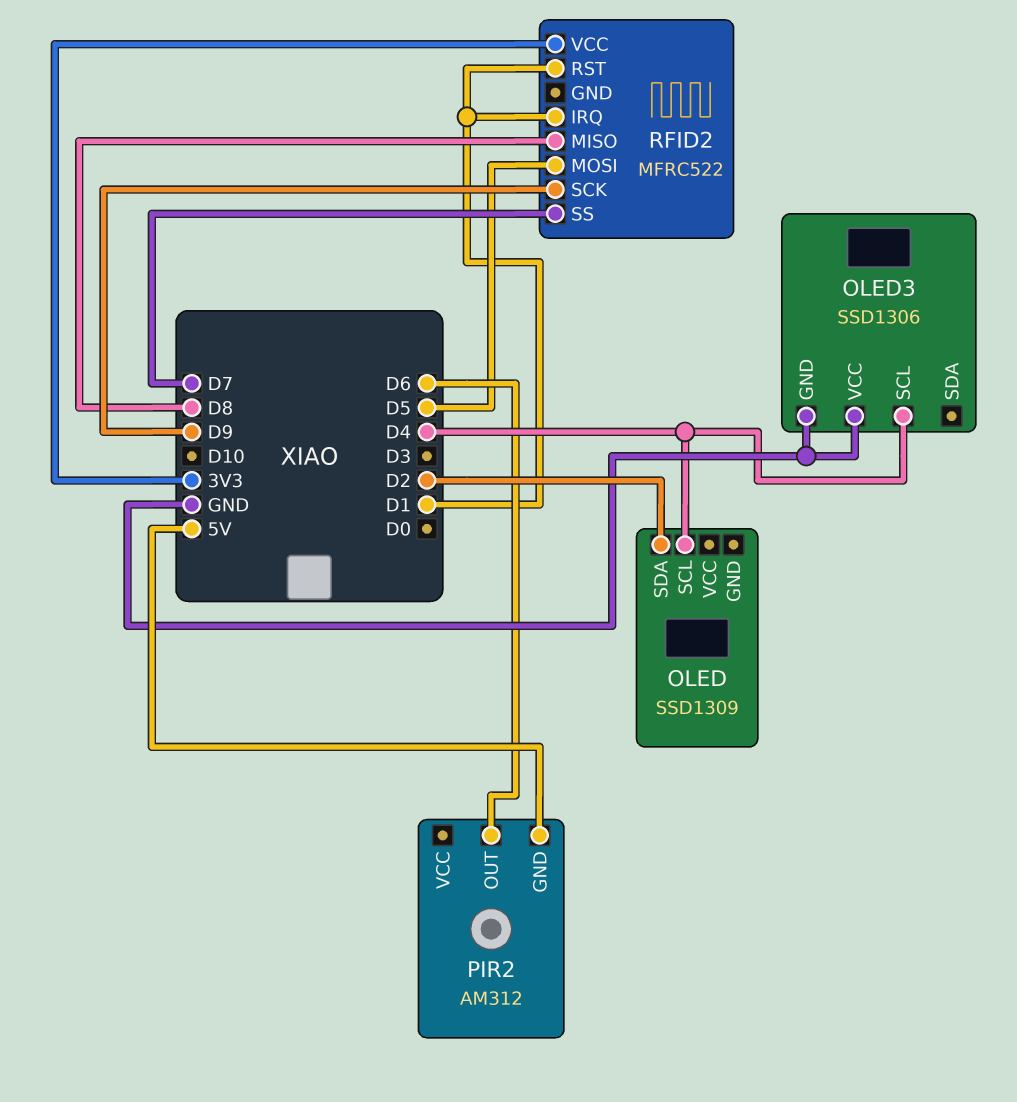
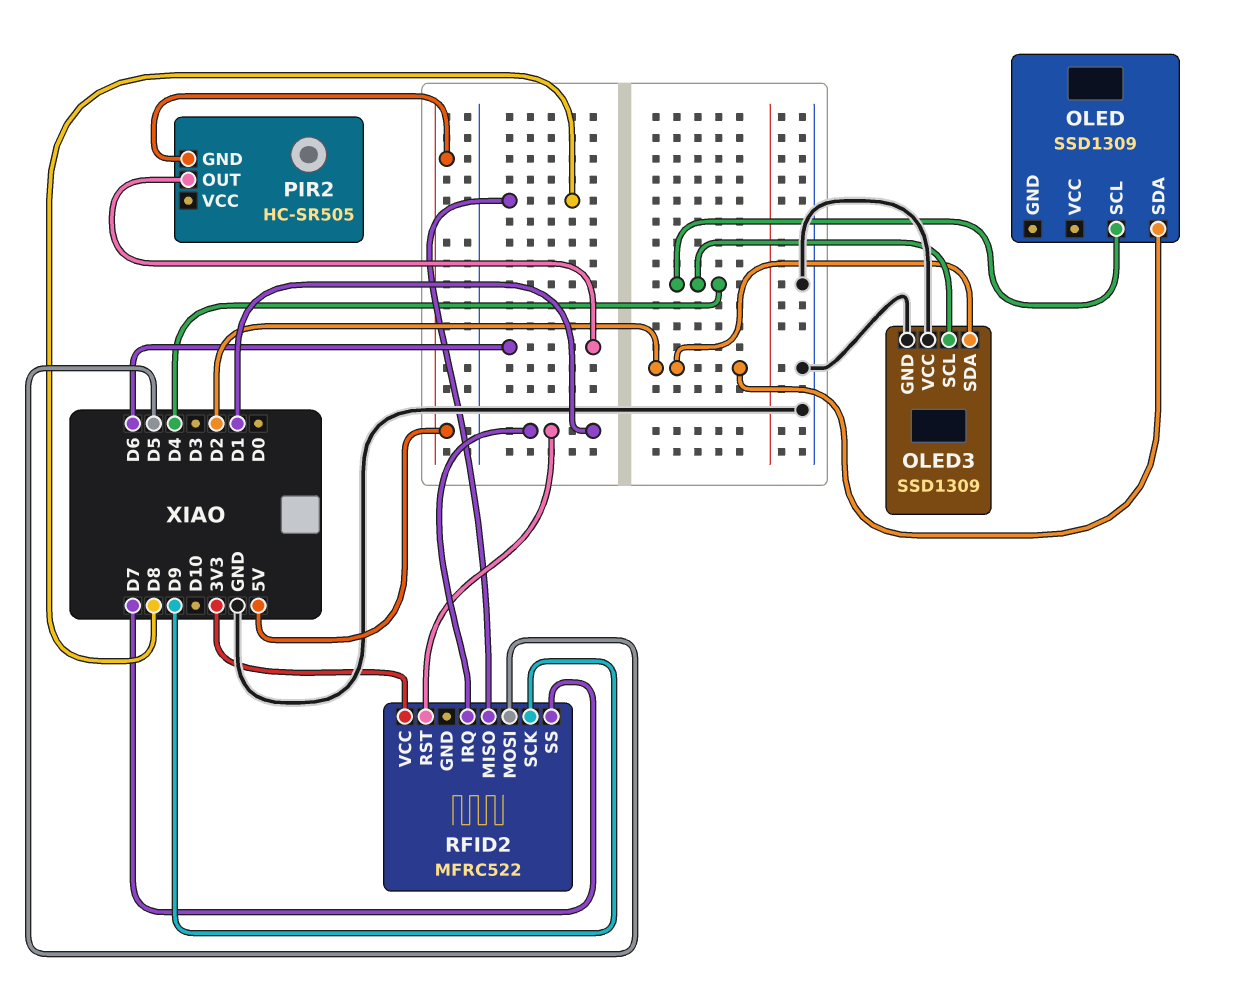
OLED3: SSD1306 -> SSD1309
OLED3 pin SDA: none -> D2
PIR2: AM312 -> HC-SR505

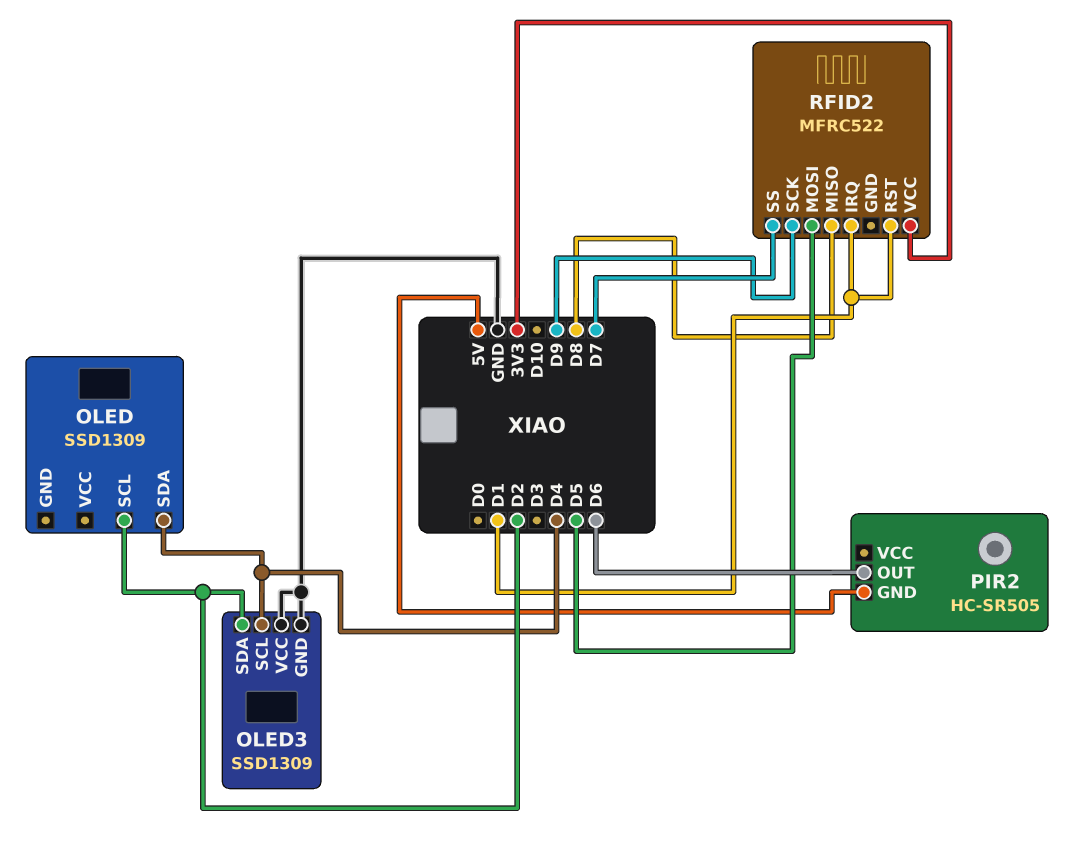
OLED pin SCL: D4 -> D2
OLED pin SDA: D2 -> D4

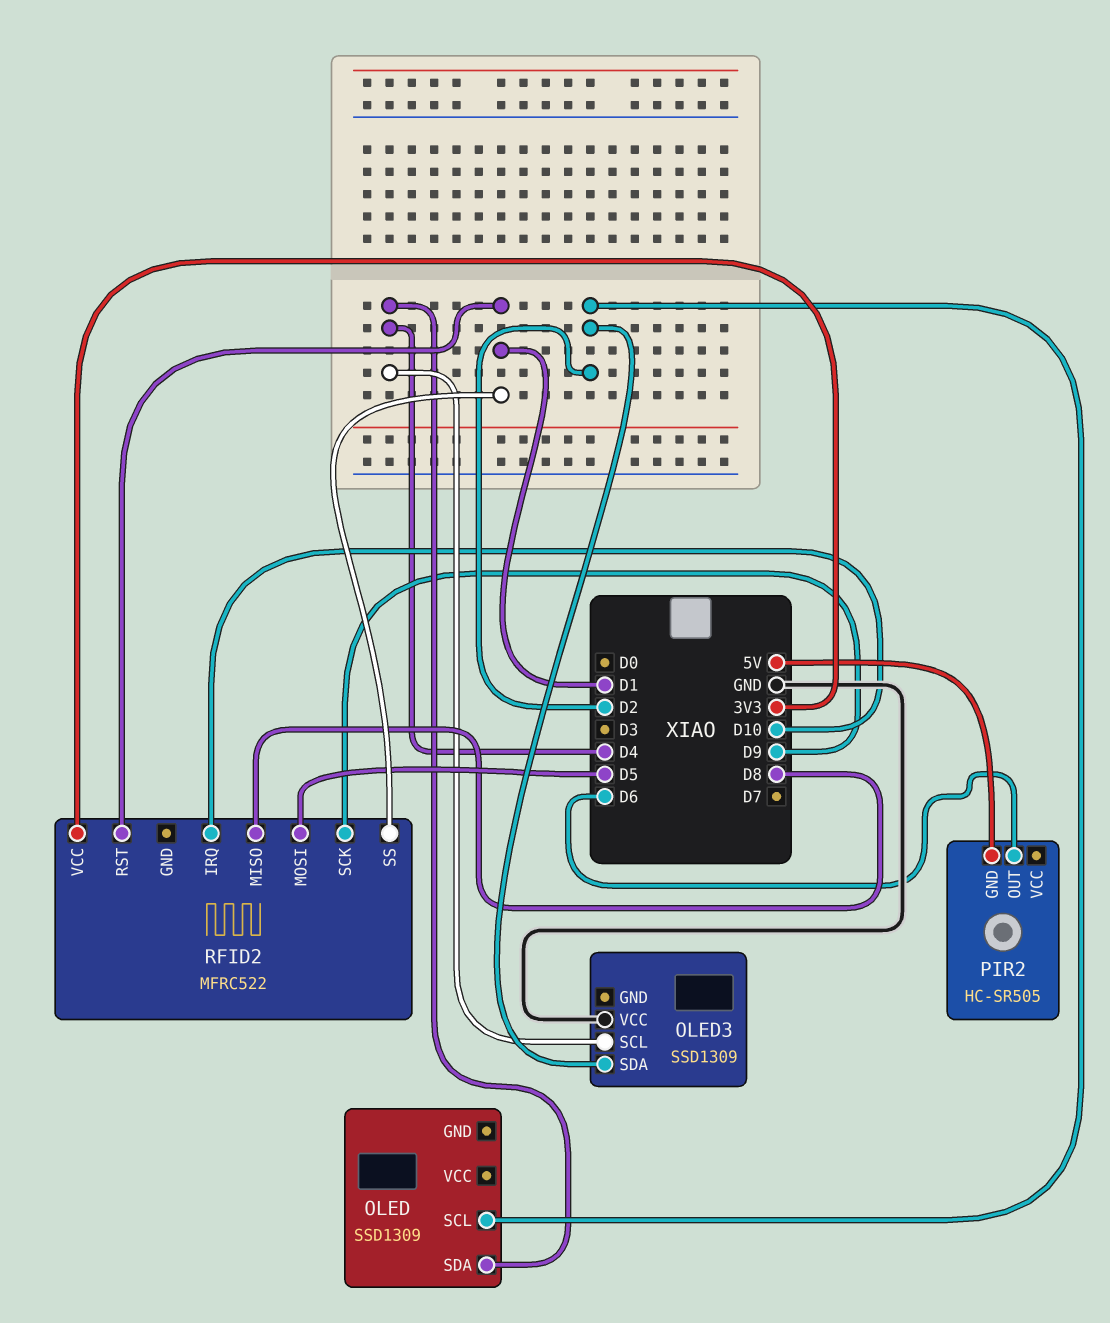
OLED3 pin GND: GND -> none
RFID2 pin IRQ: D1 -> D10
RFID2 pin SS: D7 -> D1

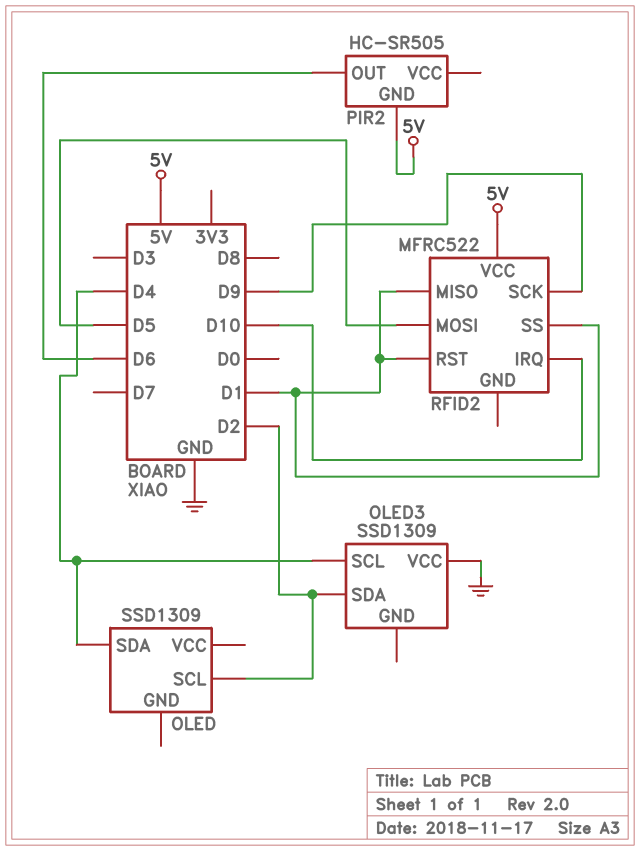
RFID2 pin MISO: D8 -> D1
RFID2 pin VCC: 3V3 -> 5V

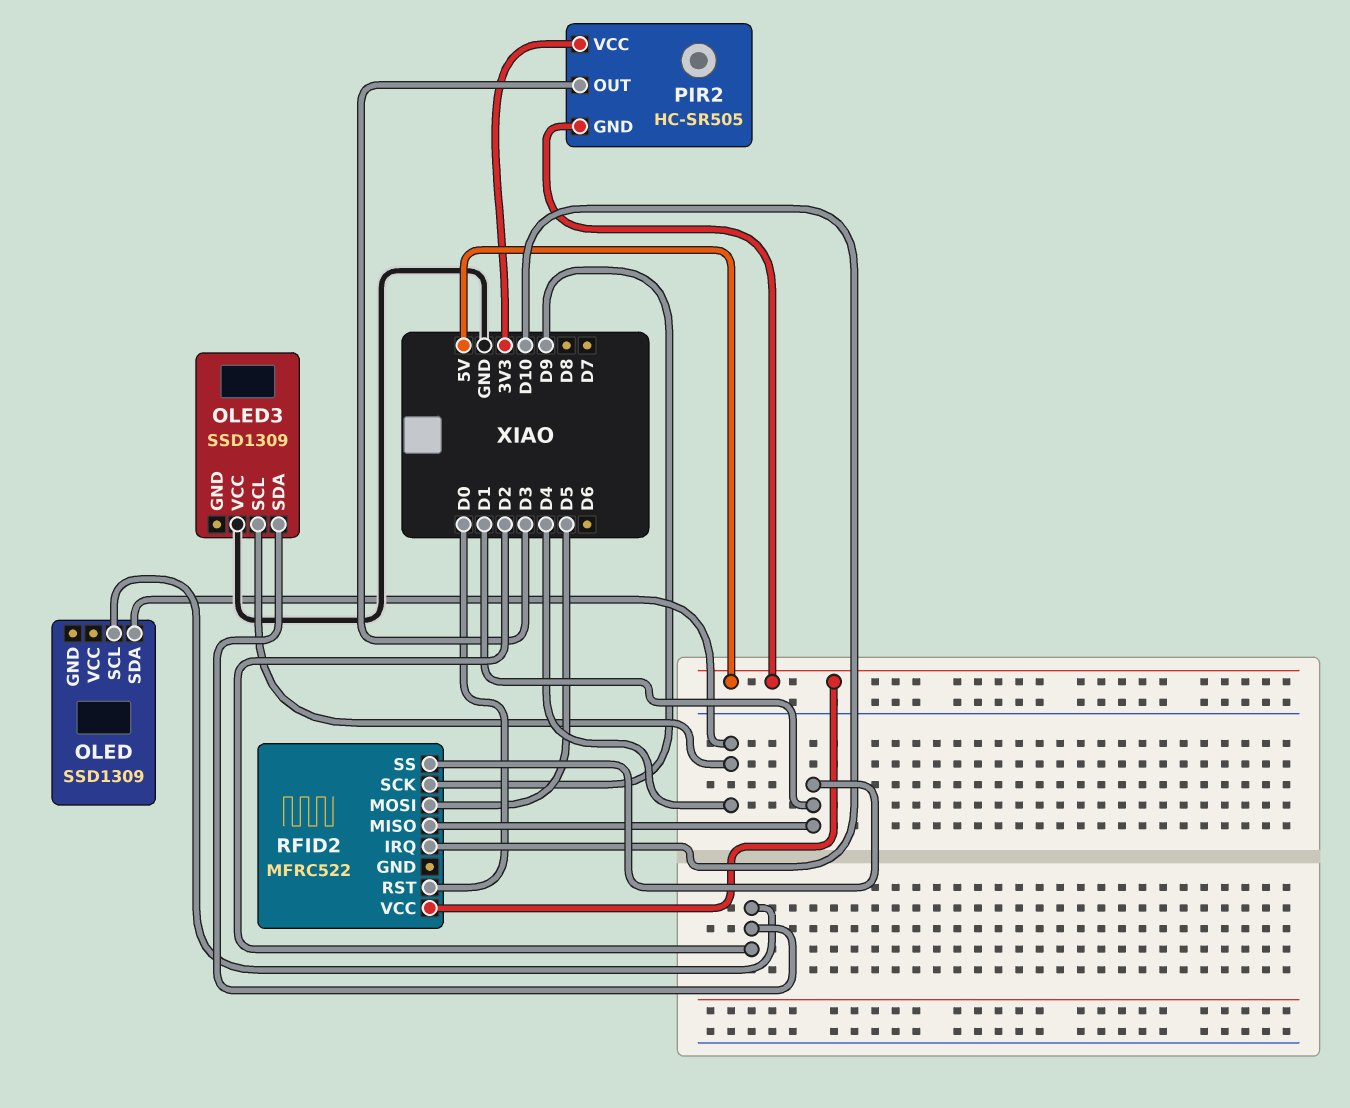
PIR2 pin OUT: D6 -> D3
PIR2 pin VCC: none -> 3V3
RFID2 pin RST: D1 -> D0

